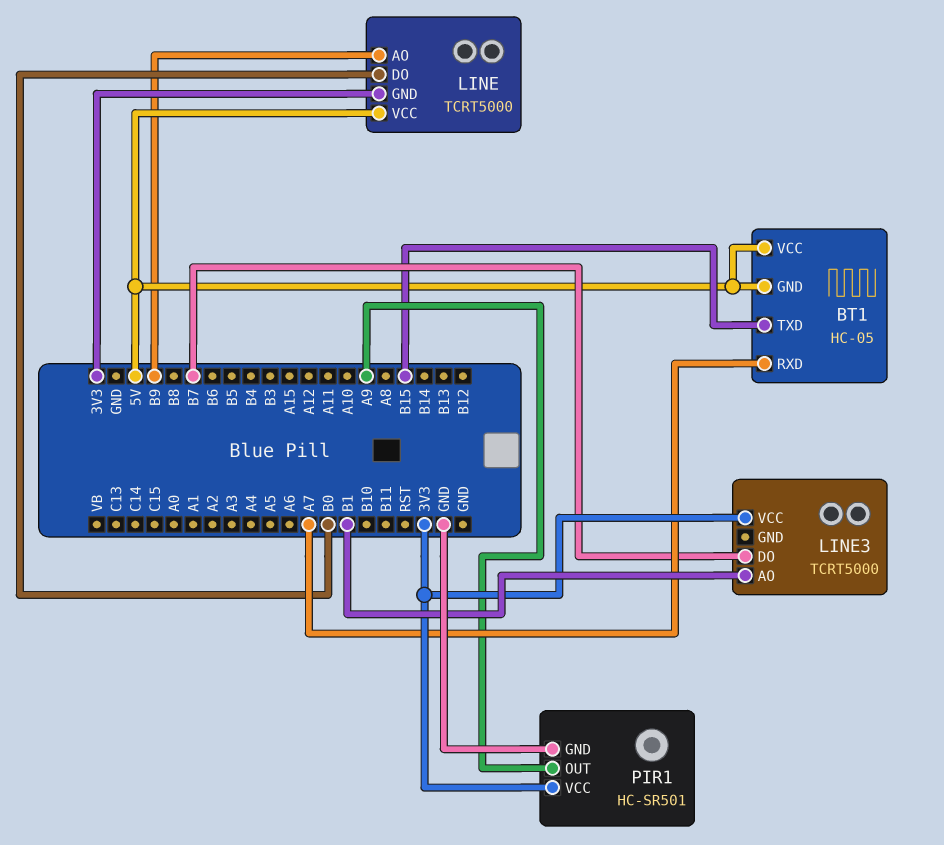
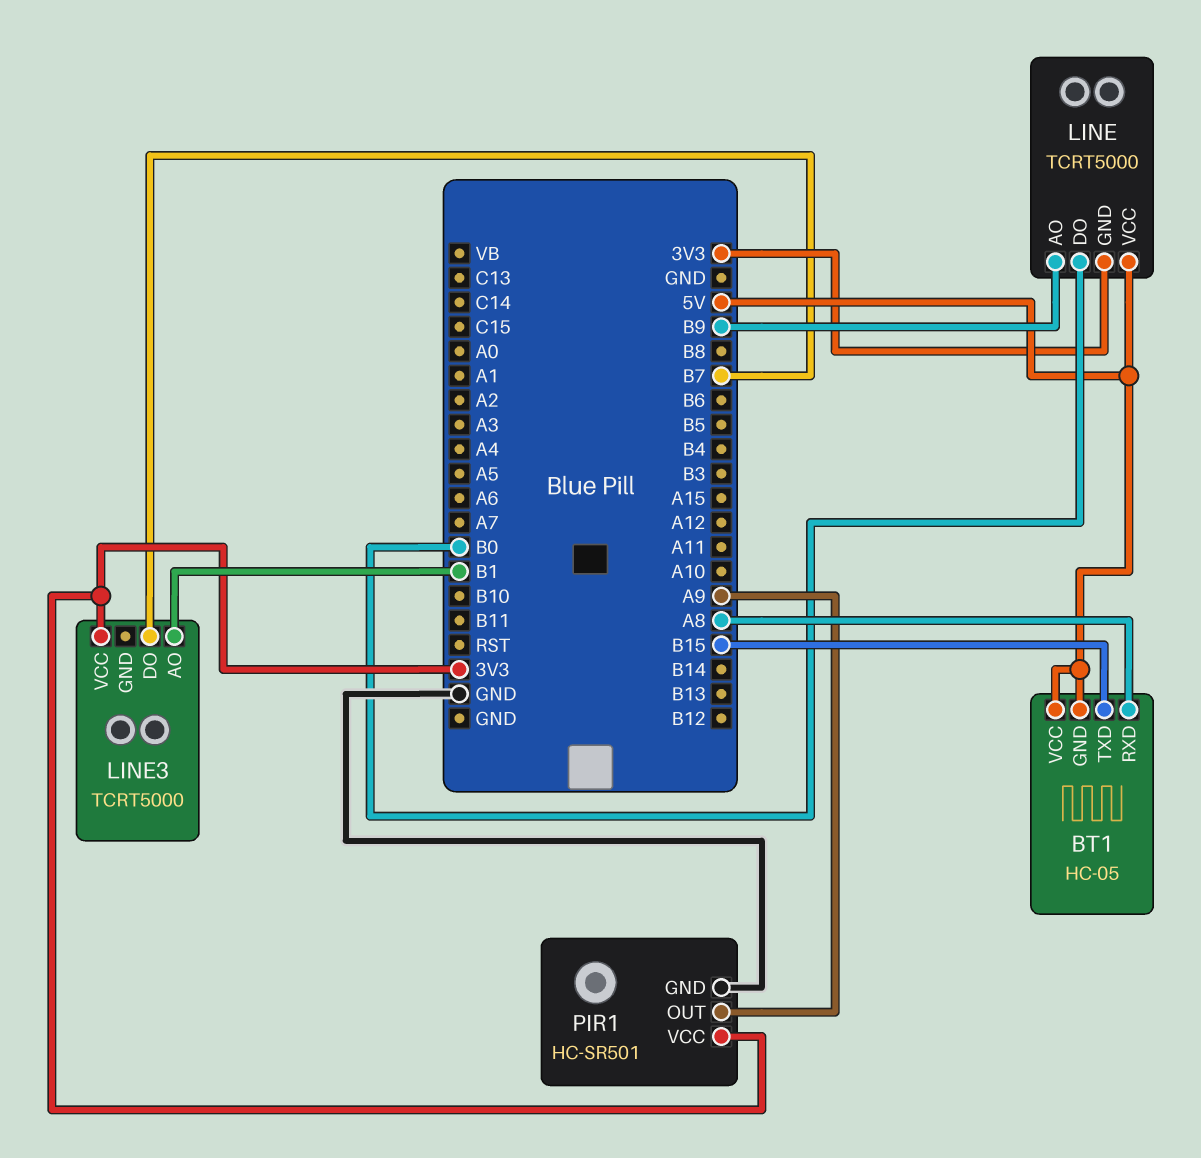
BT1 pin RXD: A7 -> A8

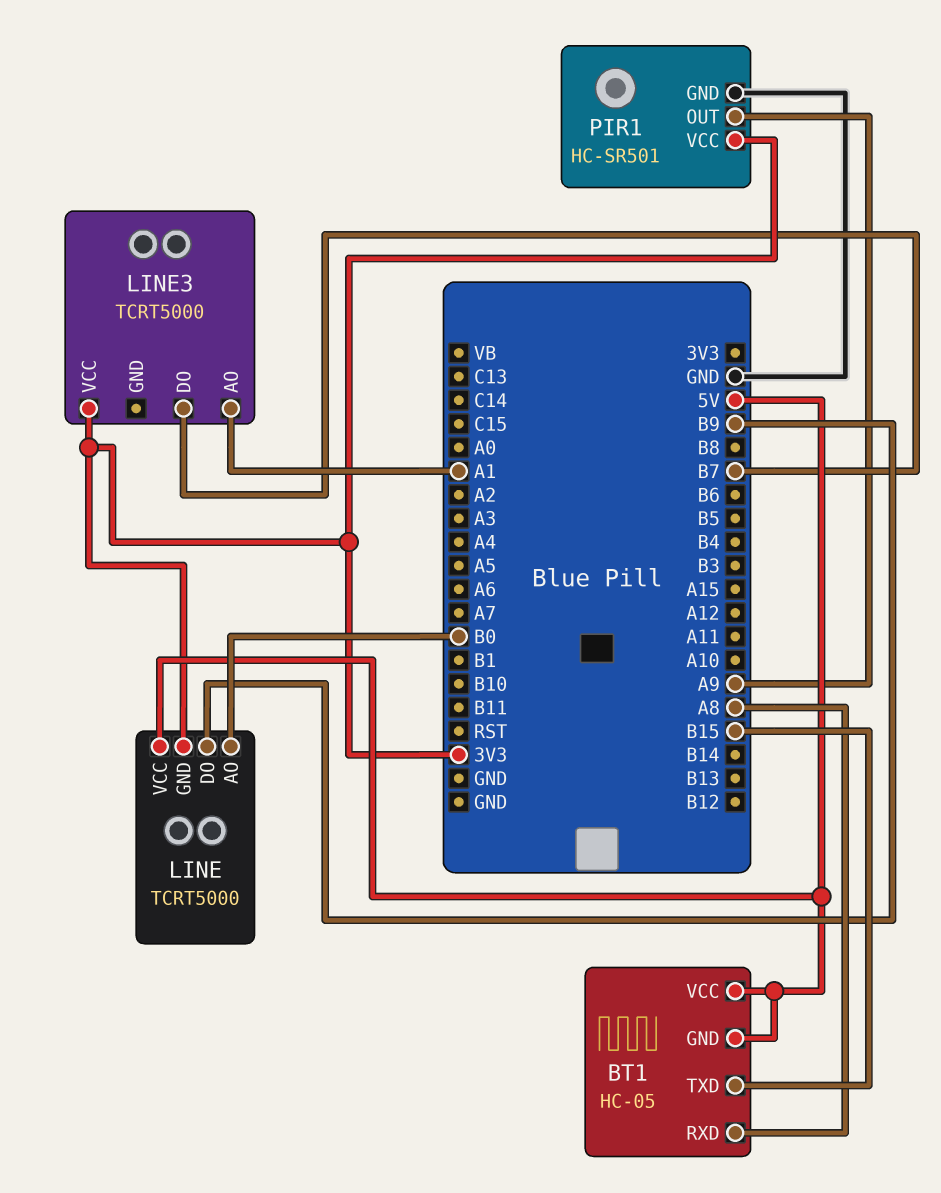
LINE pin AO: B9 -> B0
LINE pin DO: B0 -> B9
LINE3 pin AO: B1 -> A1

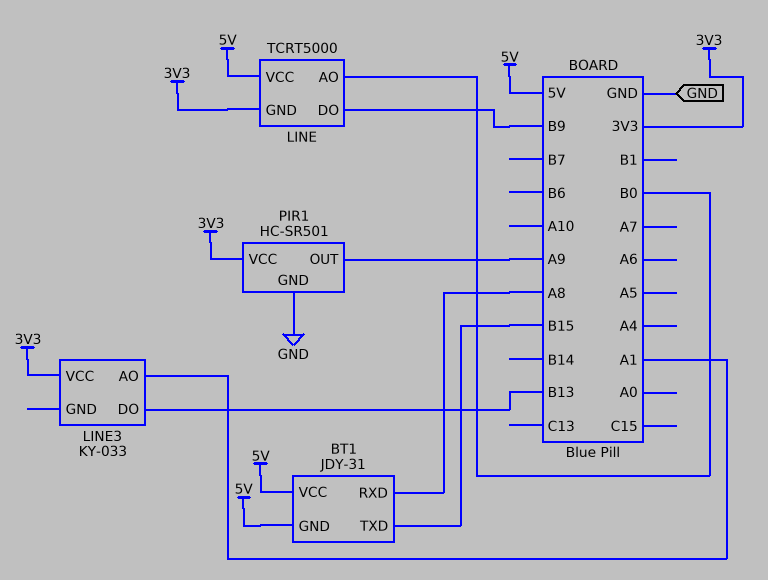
BT1: HC-05 -> JDY-31
LINE3: TCRT5000 -> KY-033
LINE3 pin DO: B7 -> B13

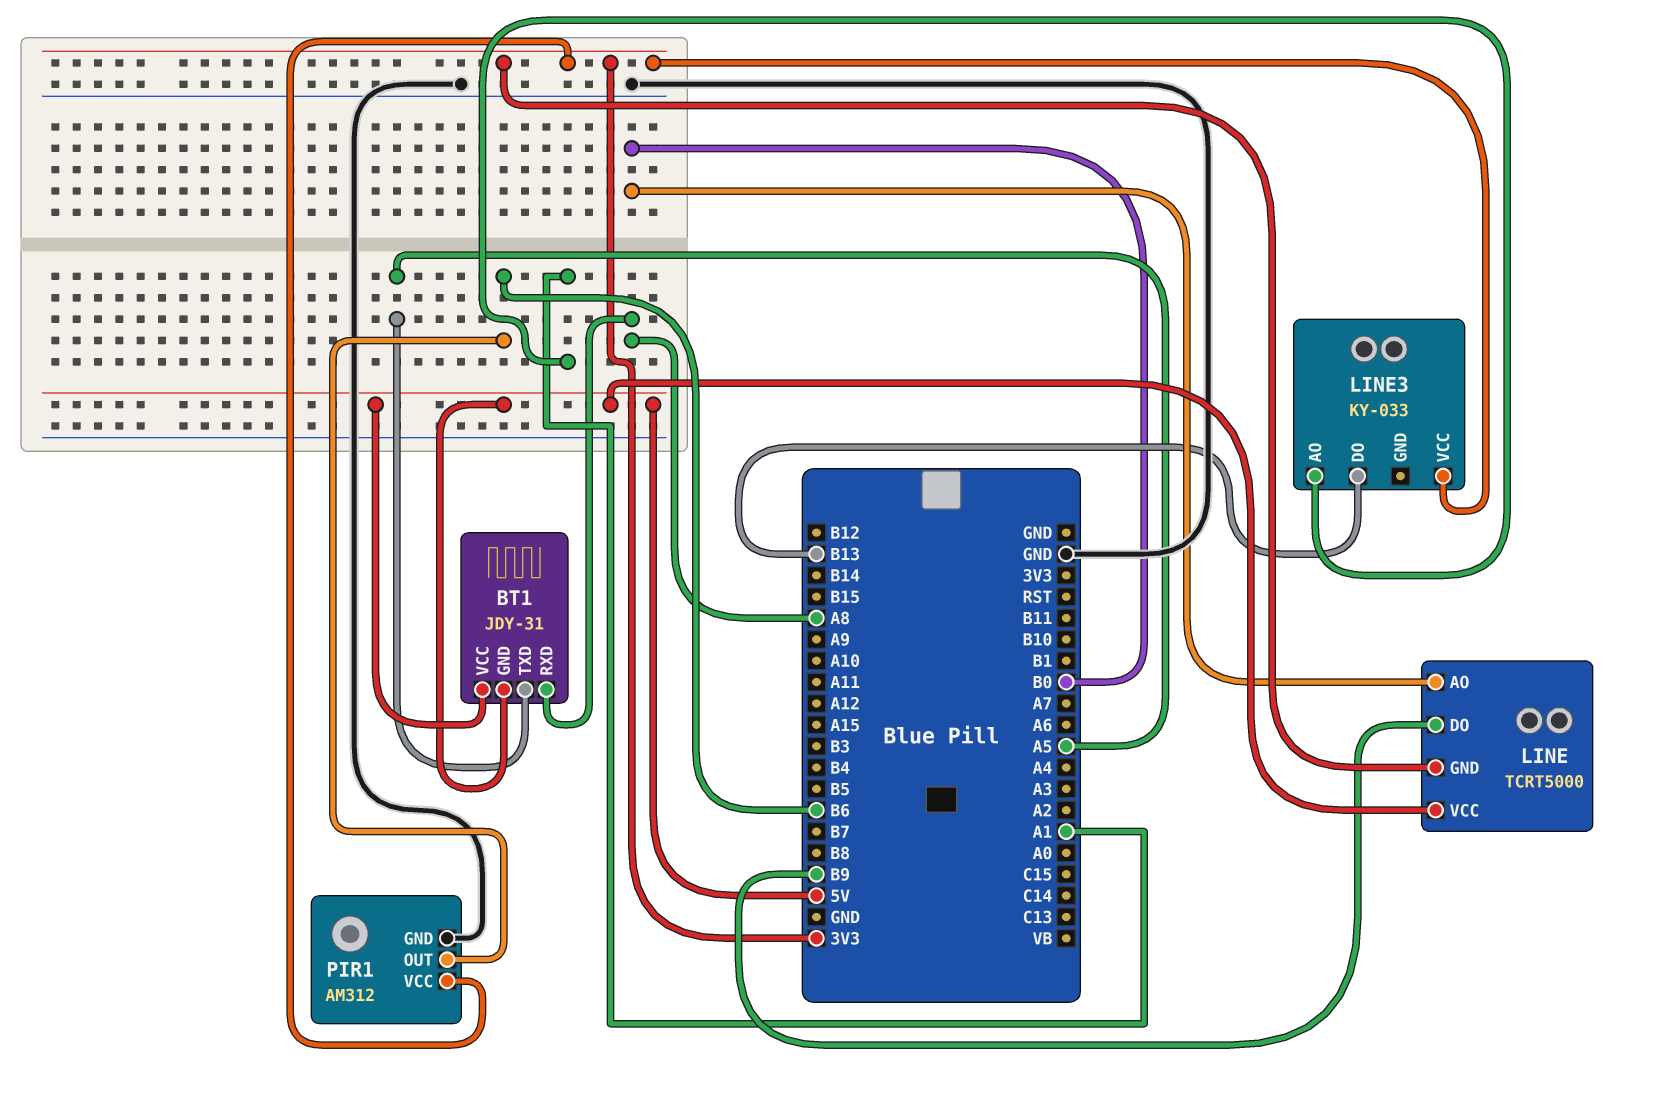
BT1 pin TXD: B15 -> A5
PIR1: HC-SR501 -> AM312
PIR1 pin OUT: A9 -> B6

